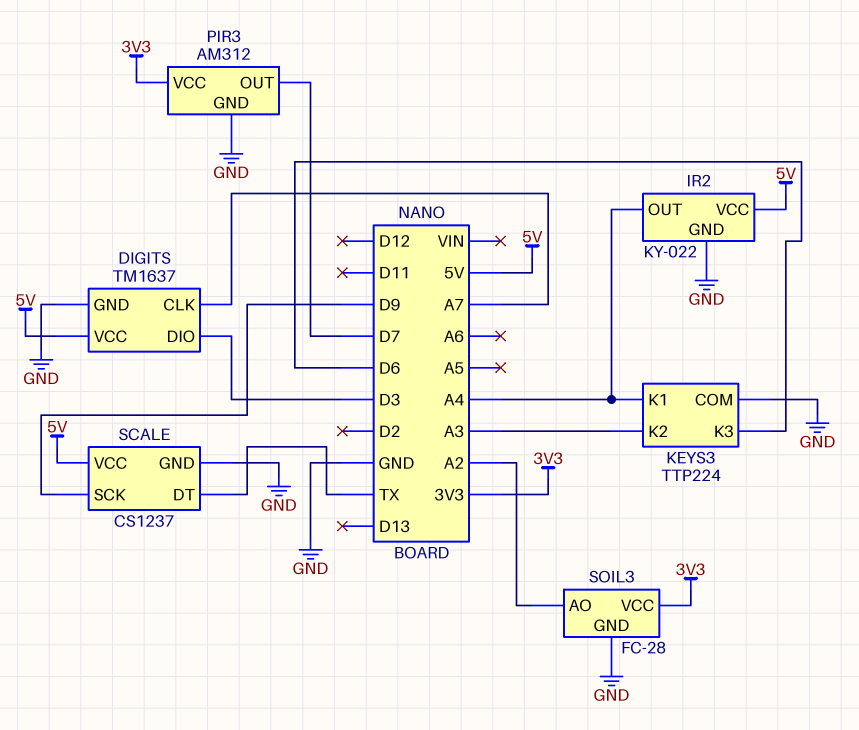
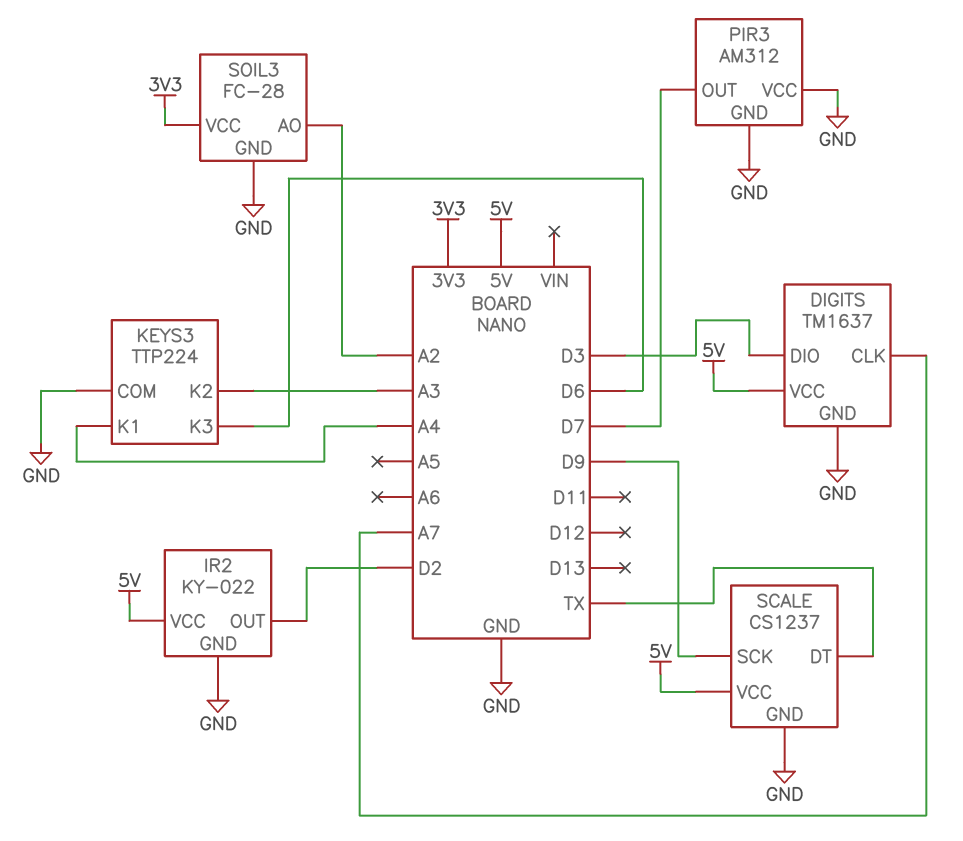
IR2 pin OUT: A4 -> D2
PIR3 pin VCC: 3V3 -> GND

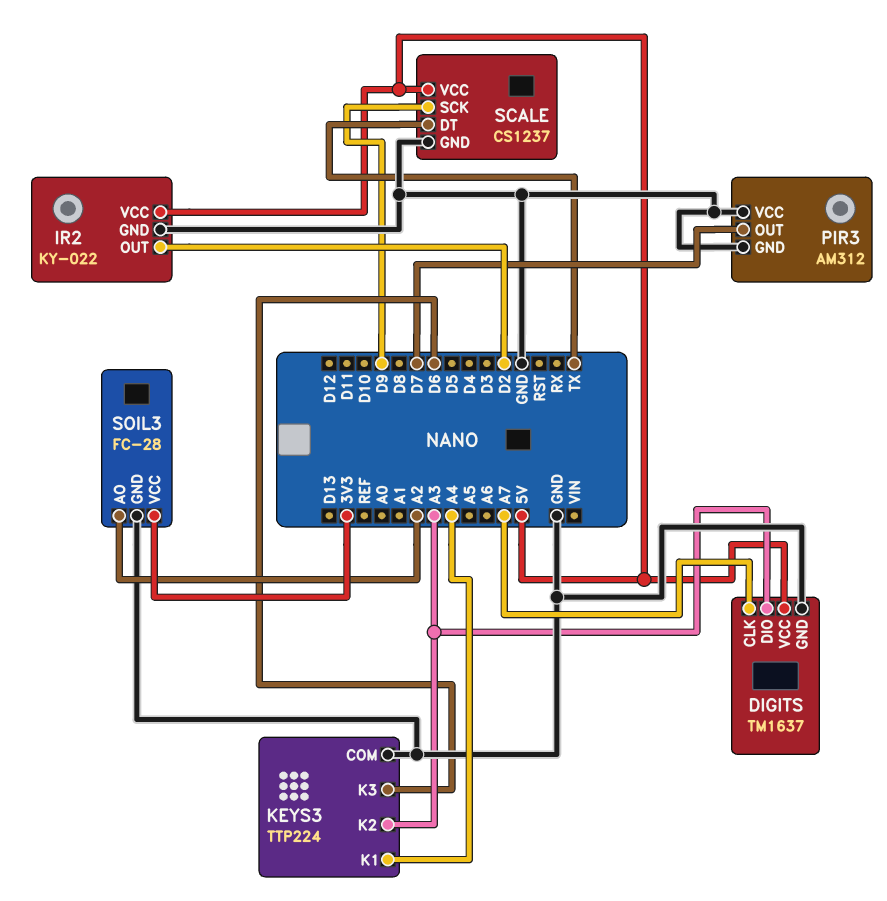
DIGITS pin DIO: D3 -> A3

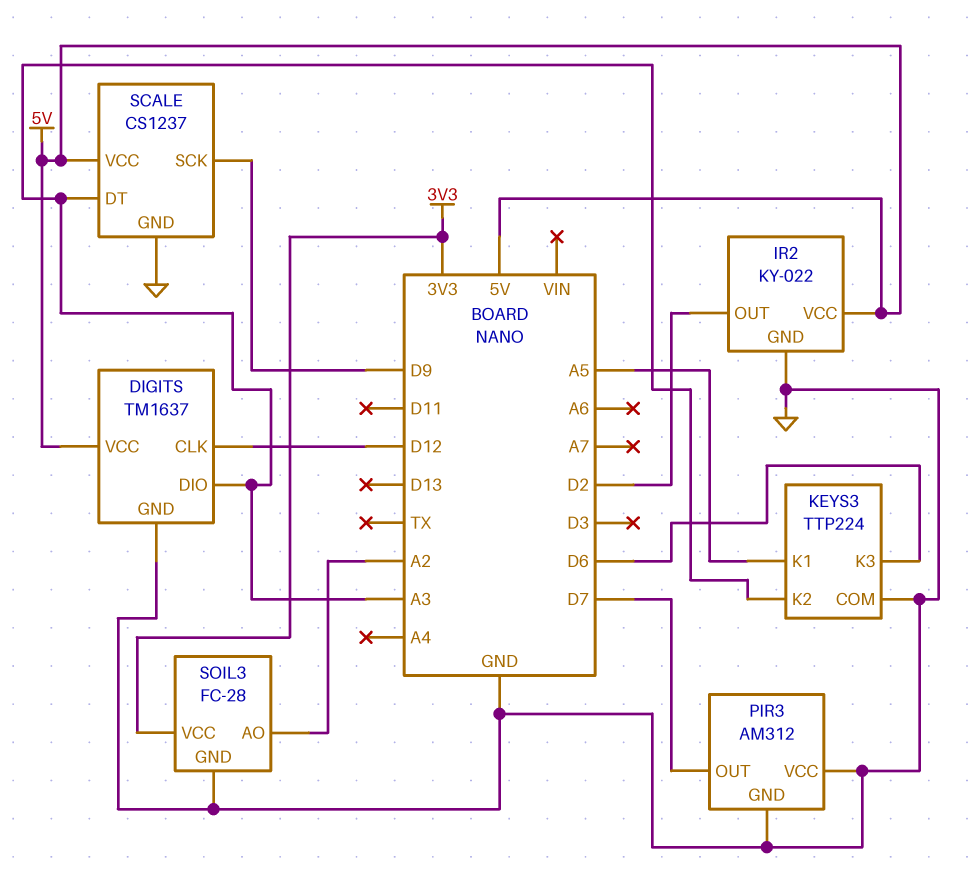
DIGITS pin CLK: A7 -> D12
KEYS3 pin K1: A4 -> A5
SCALE pin DT: TX -> A3

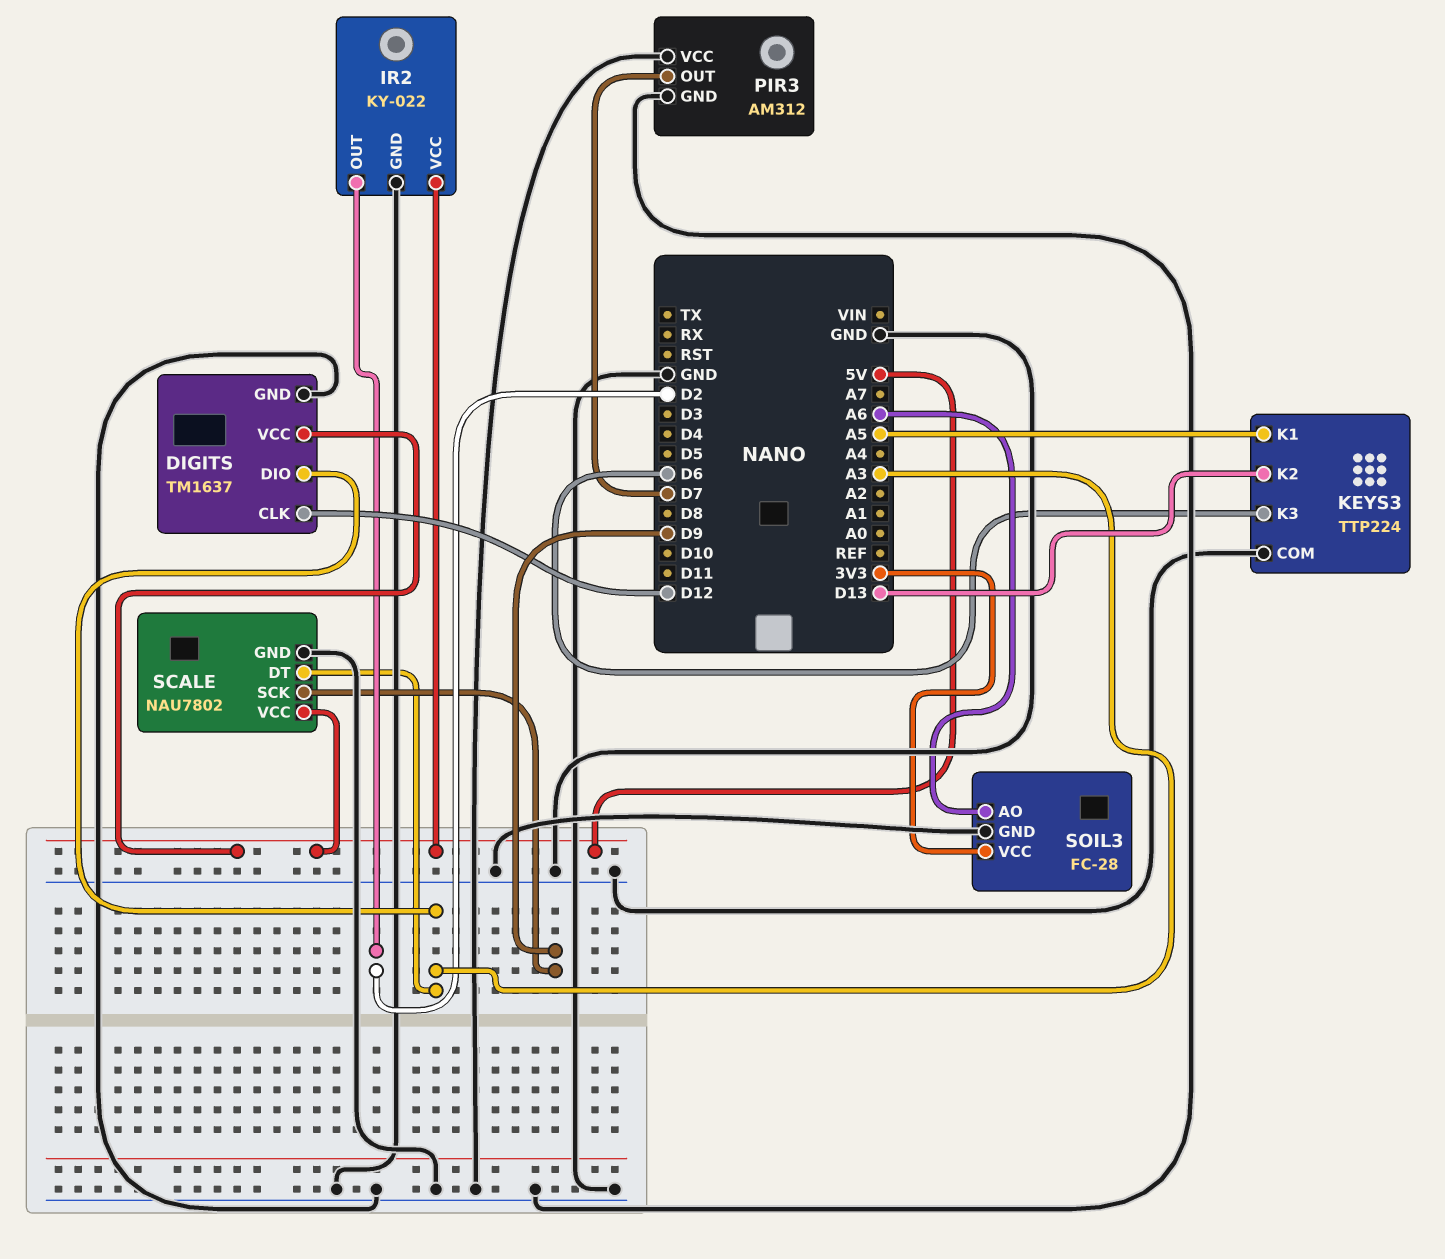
KEYS3 pin K2: A3 -> D13
SCALE: CS1237 -> NAU7802
SOIL3 pin AO: A2 -> A6

